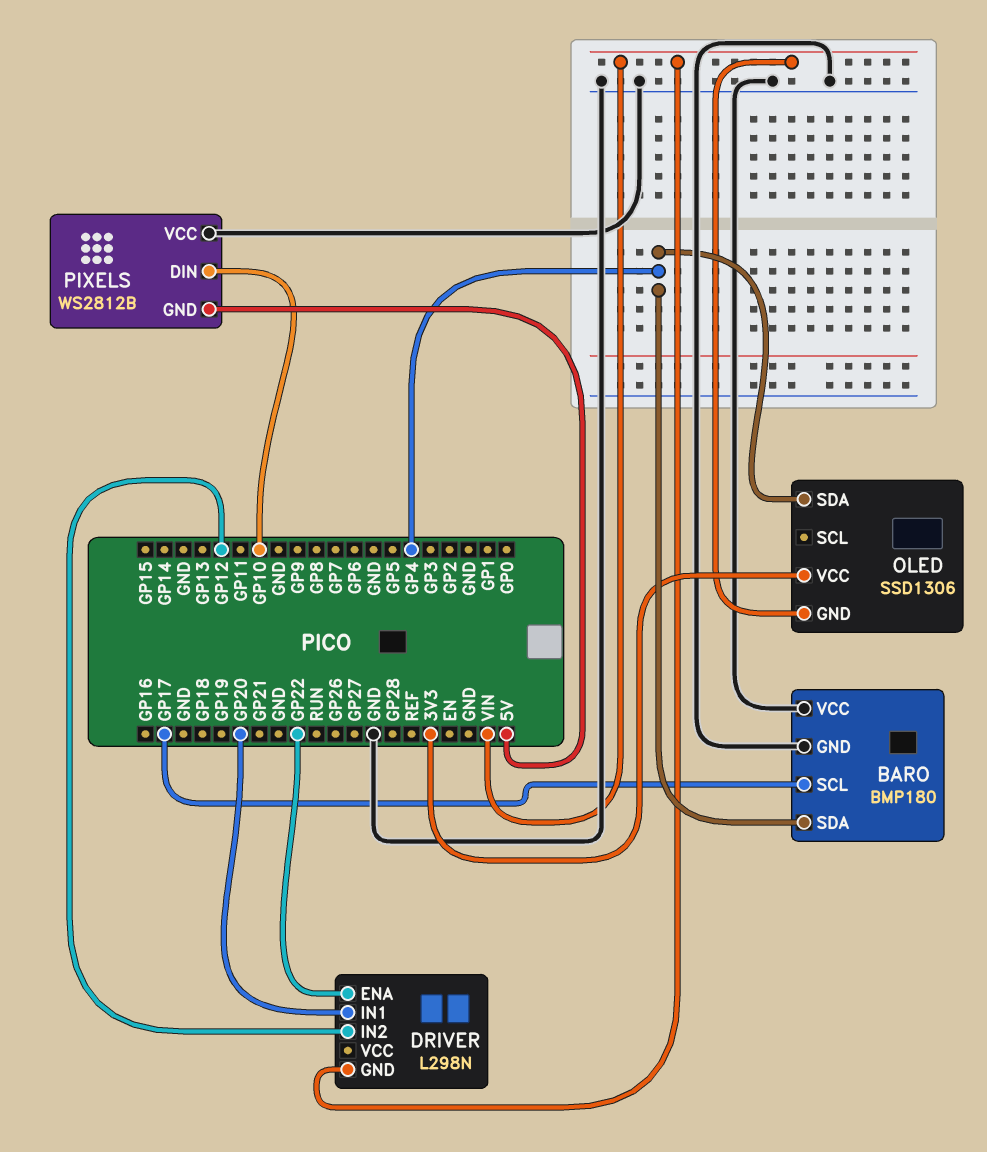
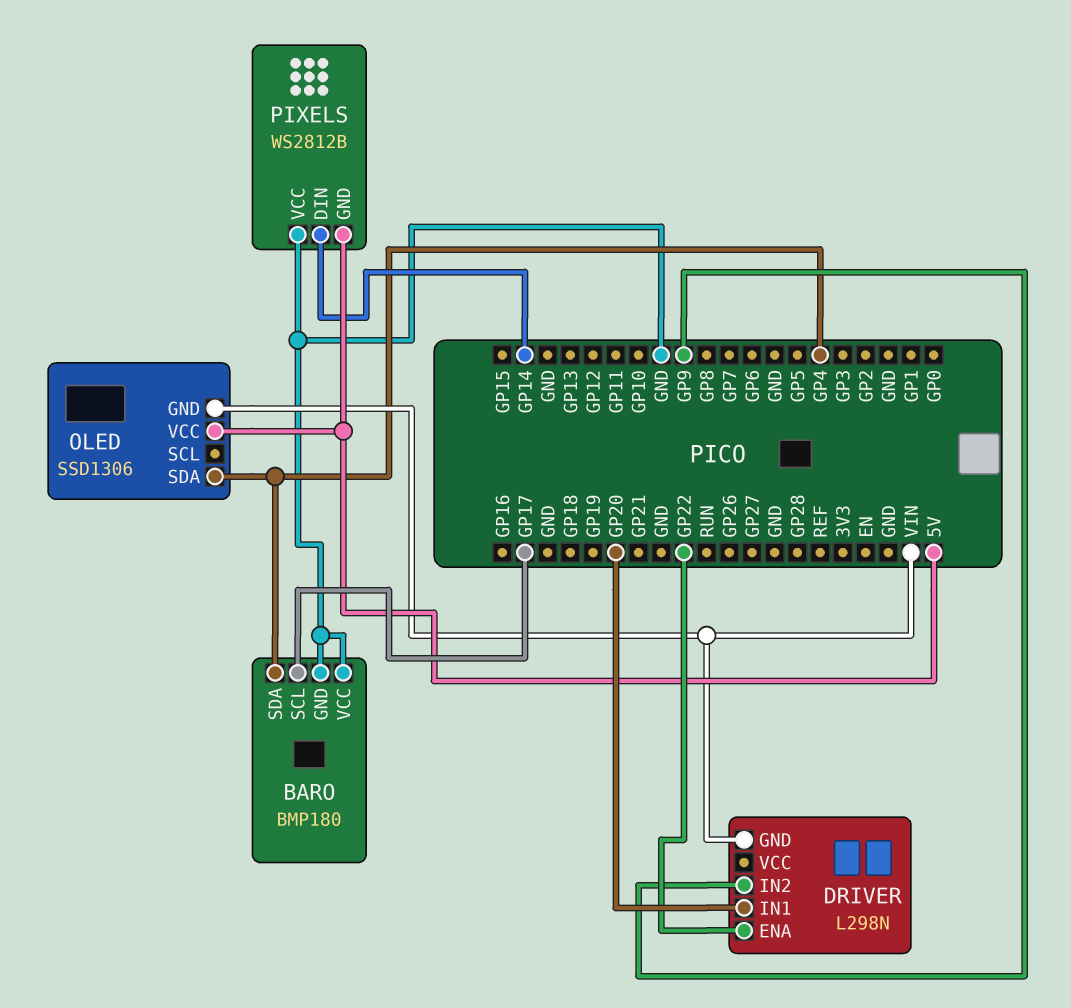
DRIVER pin IN2: GP12 -> GP9
OLED pin VCC: 3V3 -> 5V
PIXELS pin DIN: GP10 -> GP14

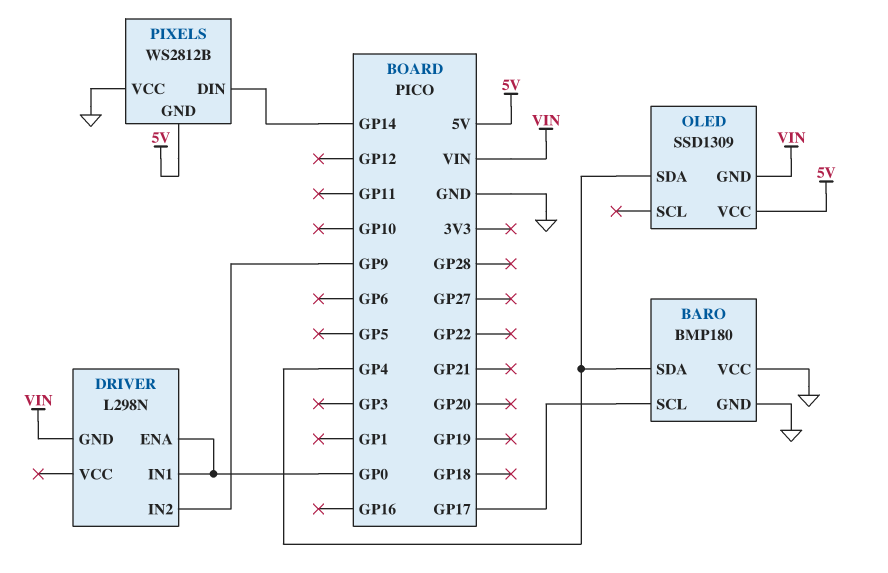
DRIVER pin ENA: GP22 -> GP0
DRIVER pin IN1: GP20 -> GP0
OLED: SSD1306 -> SSD1309

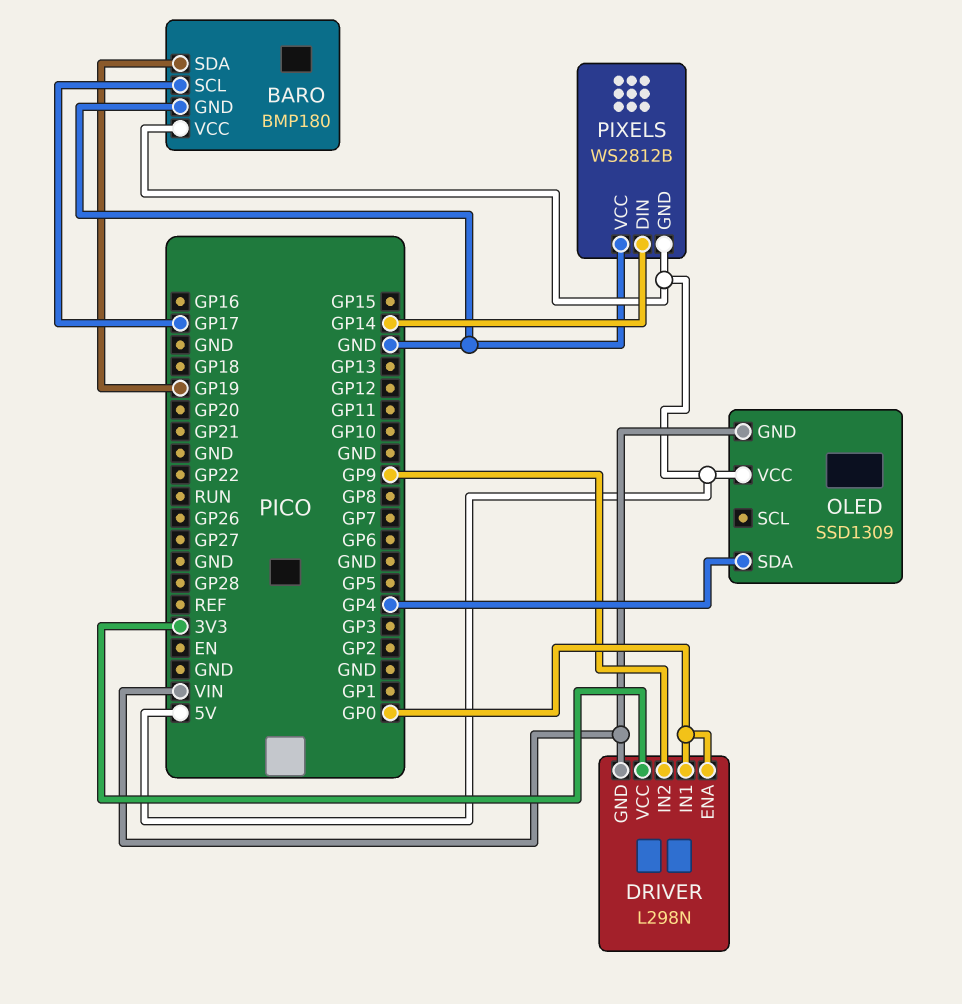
BARO pin SDA: GP4 -> GP19
BARO pin VCC: GND -> 5V
DRIVER pin VCC: none -> 3V3

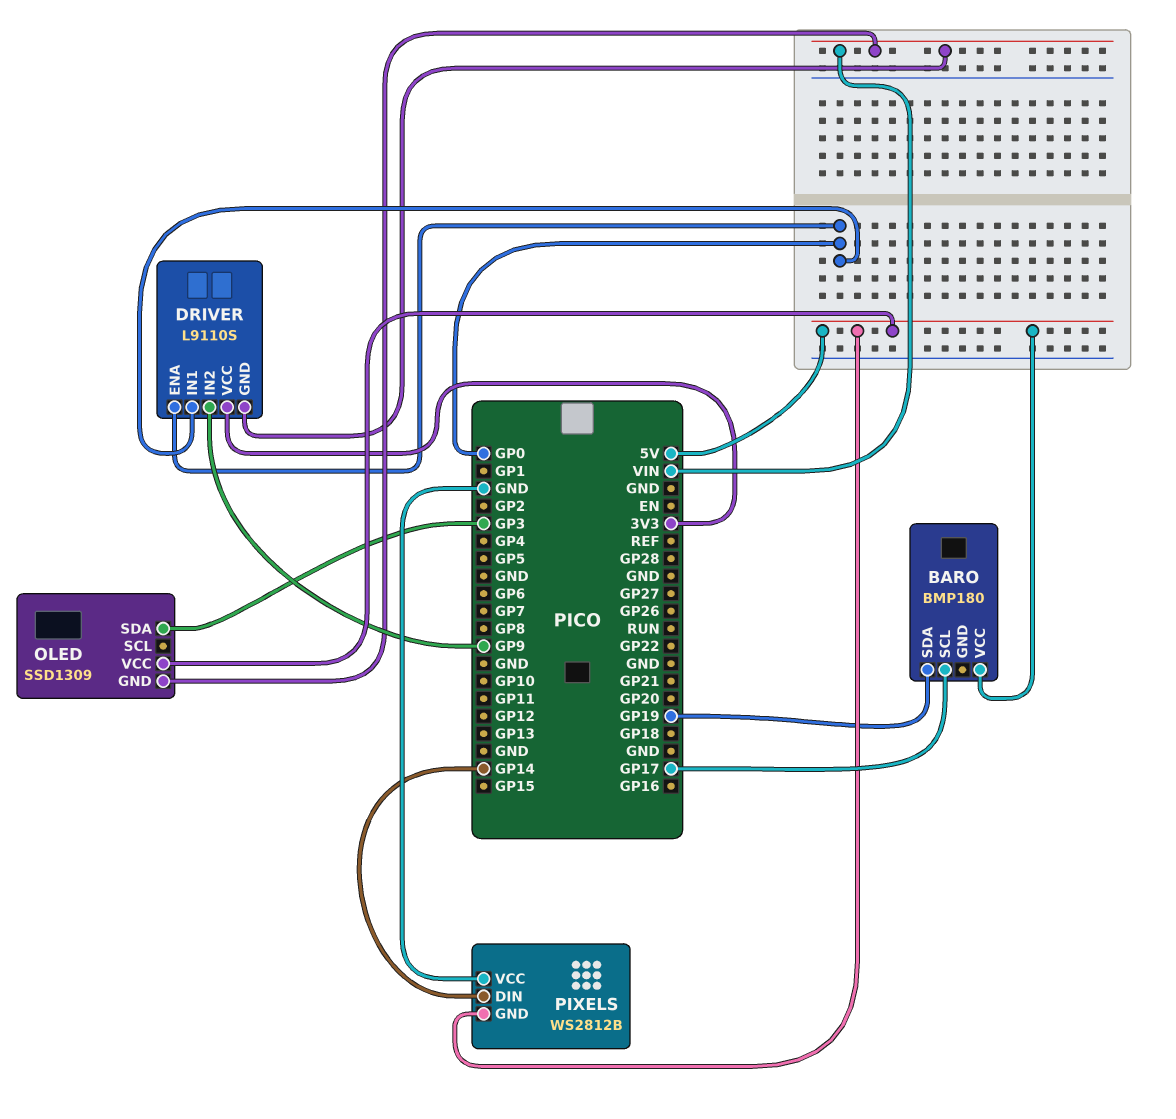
BARO pin GND: GND -> none
DRIVER: L298N -> L9110S
OLED pin SDA: GP4 -> GP3

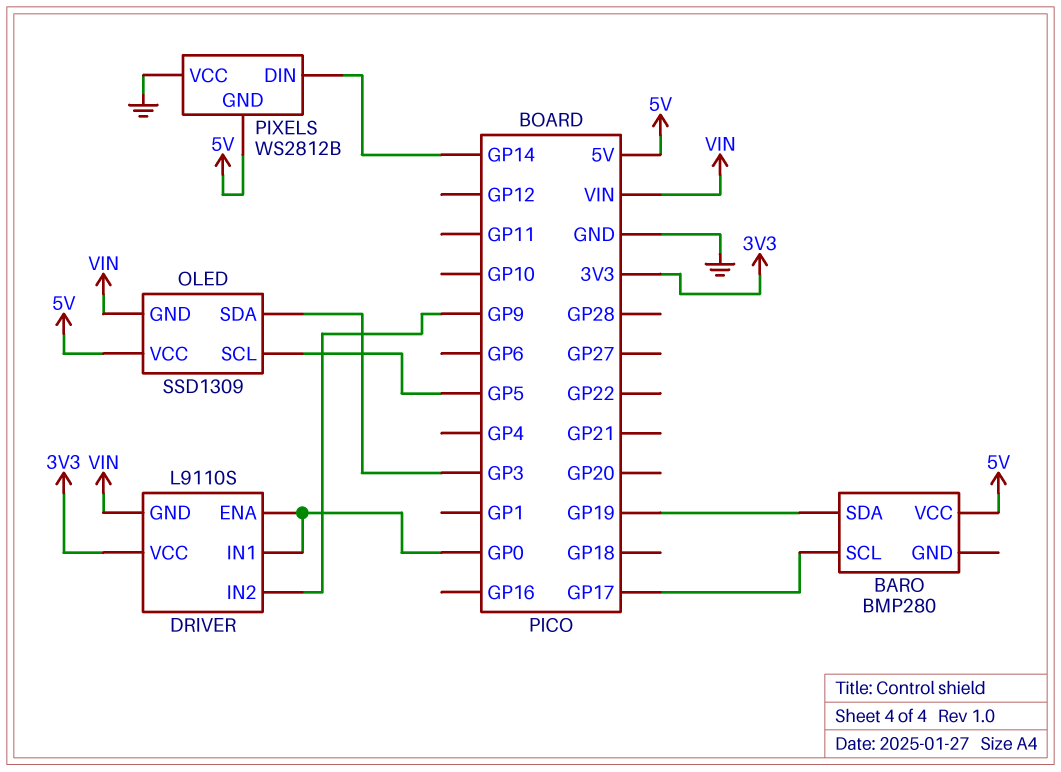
BARO: BMP180 -> BMP280
OLED pin SCL: none -> GP5

